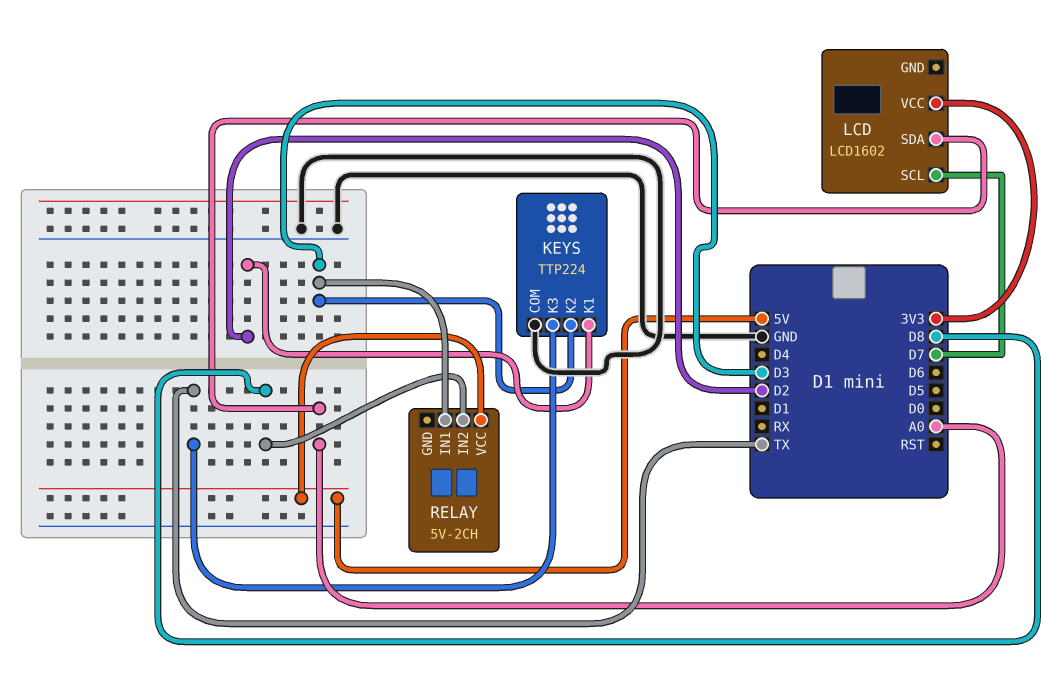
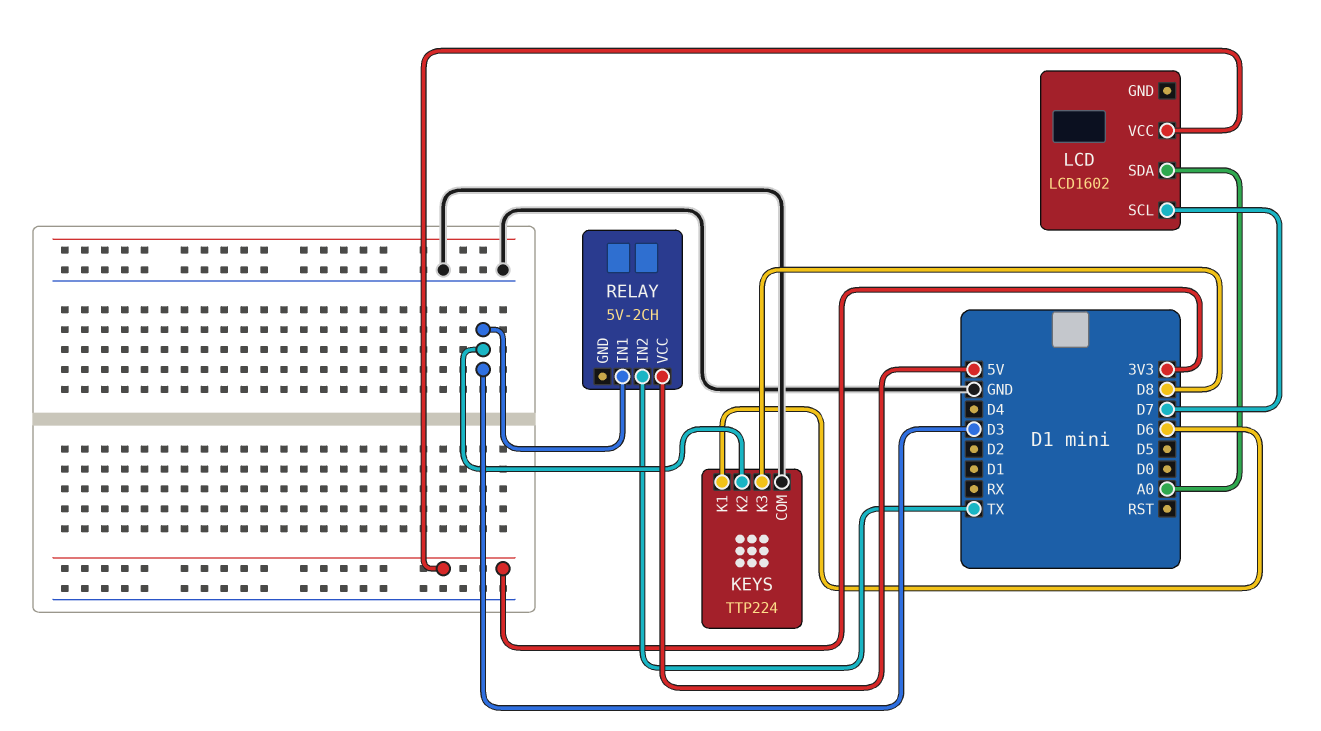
KEYS pin K1: D2 -> D6
KEYS pin K3: TX -> D8
RELAY pin IN2: D8 -> TX

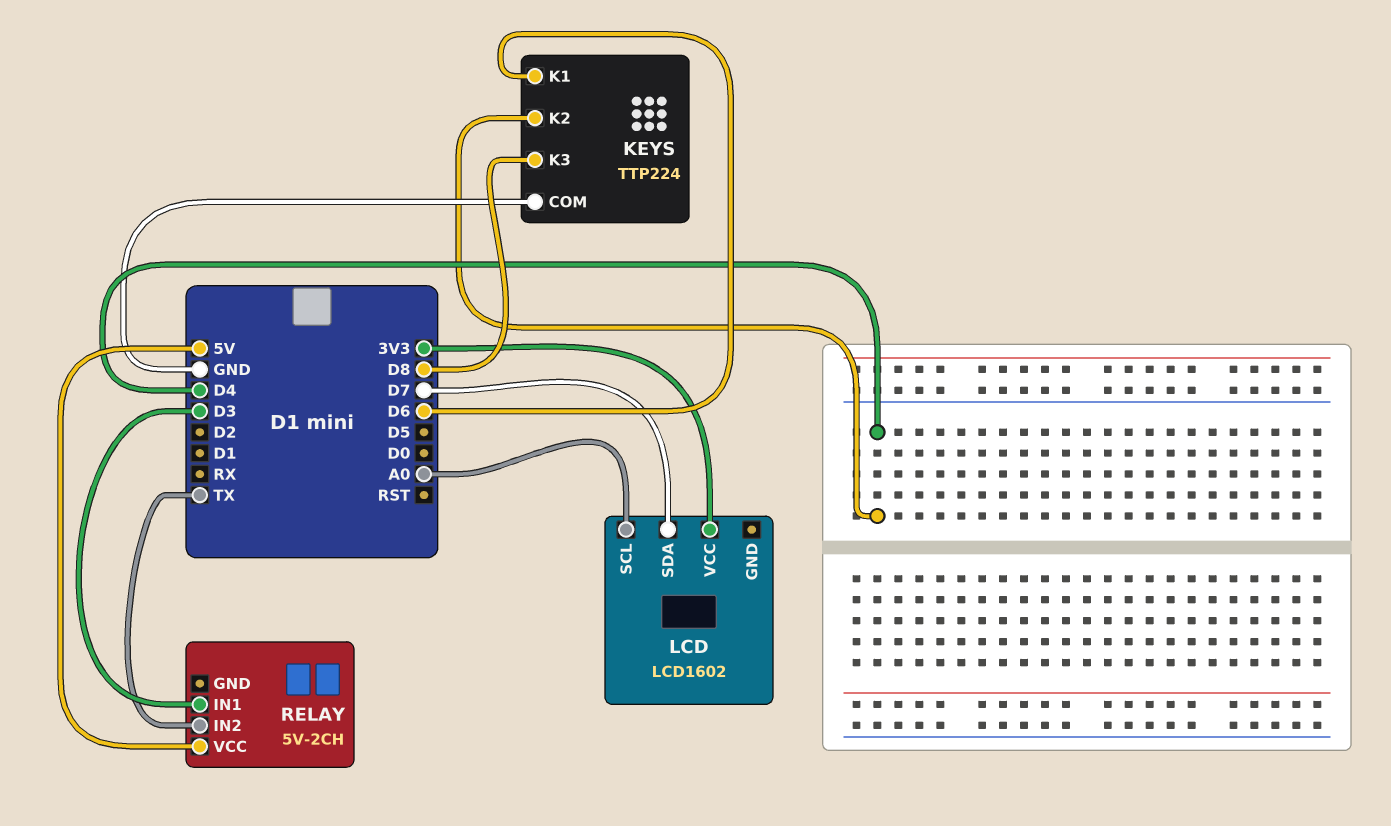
KEYS pin K2: D3 -> D4
LCD pin SCL: D7 -> A0
LCD pin SDA: A0 -> D7

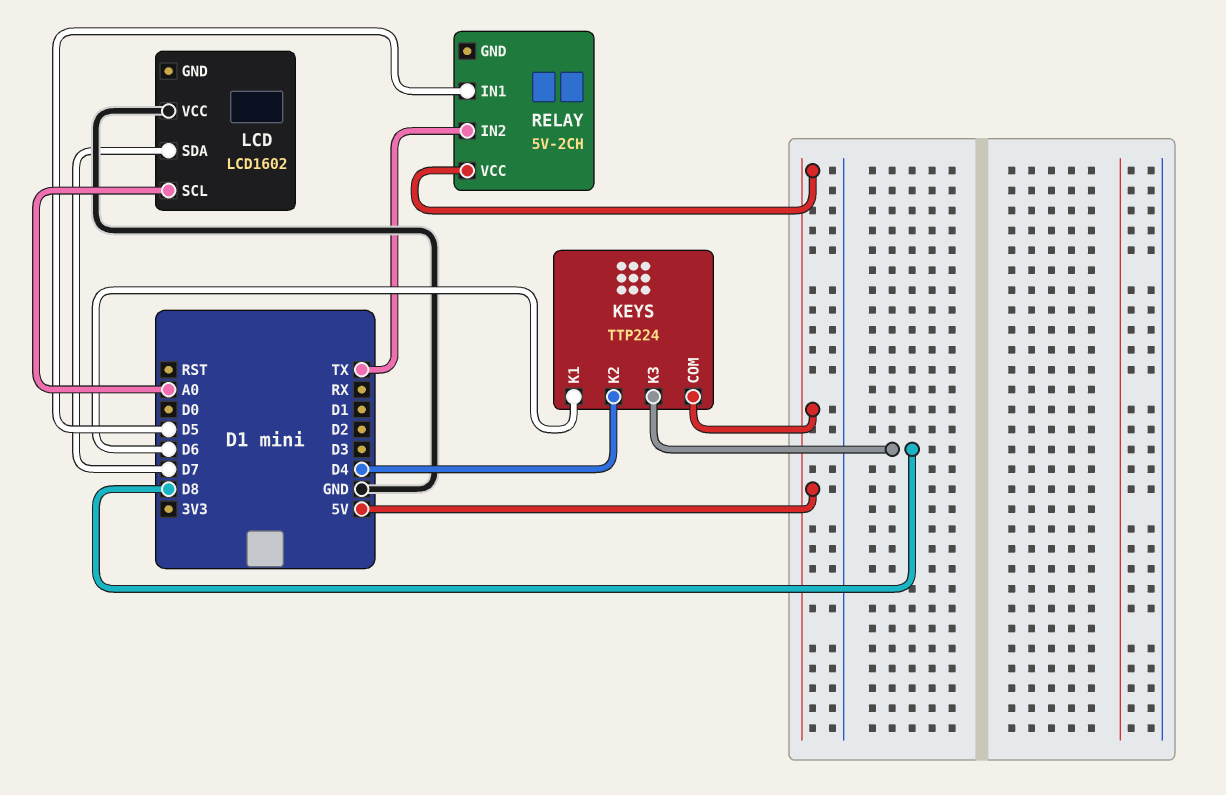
KEYS pin COM: GND -> 5V
LCD pin VCC: 3V3 -> GND
RELAY pin IN1: D3 -> D5

